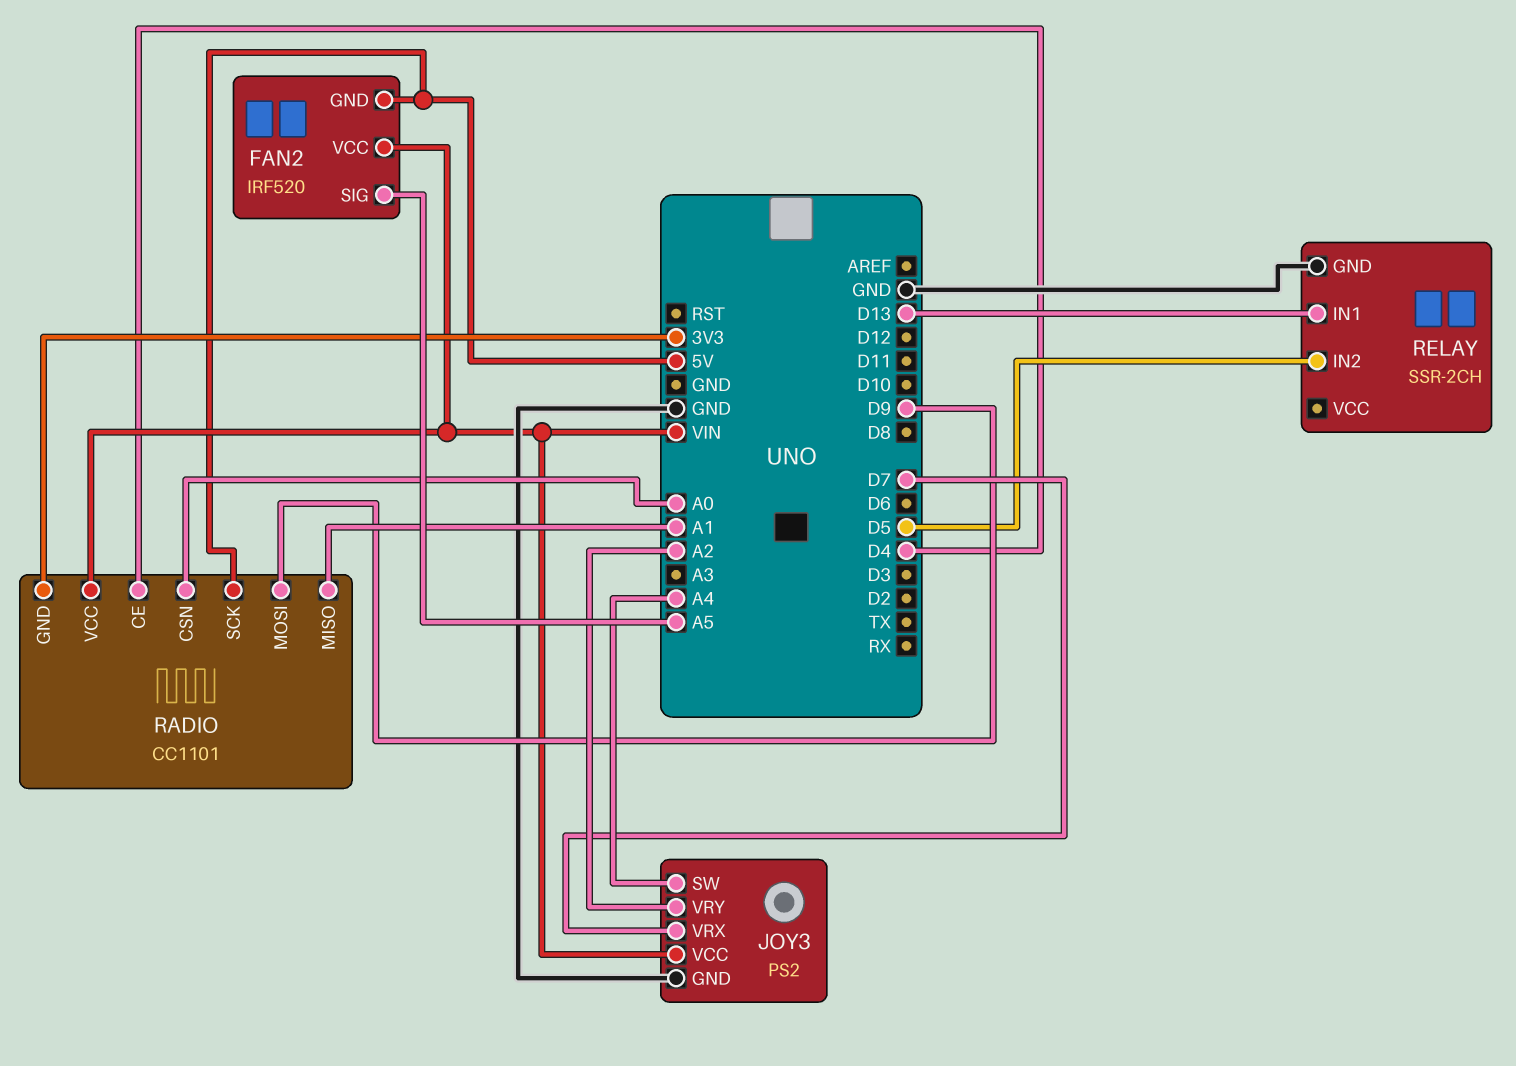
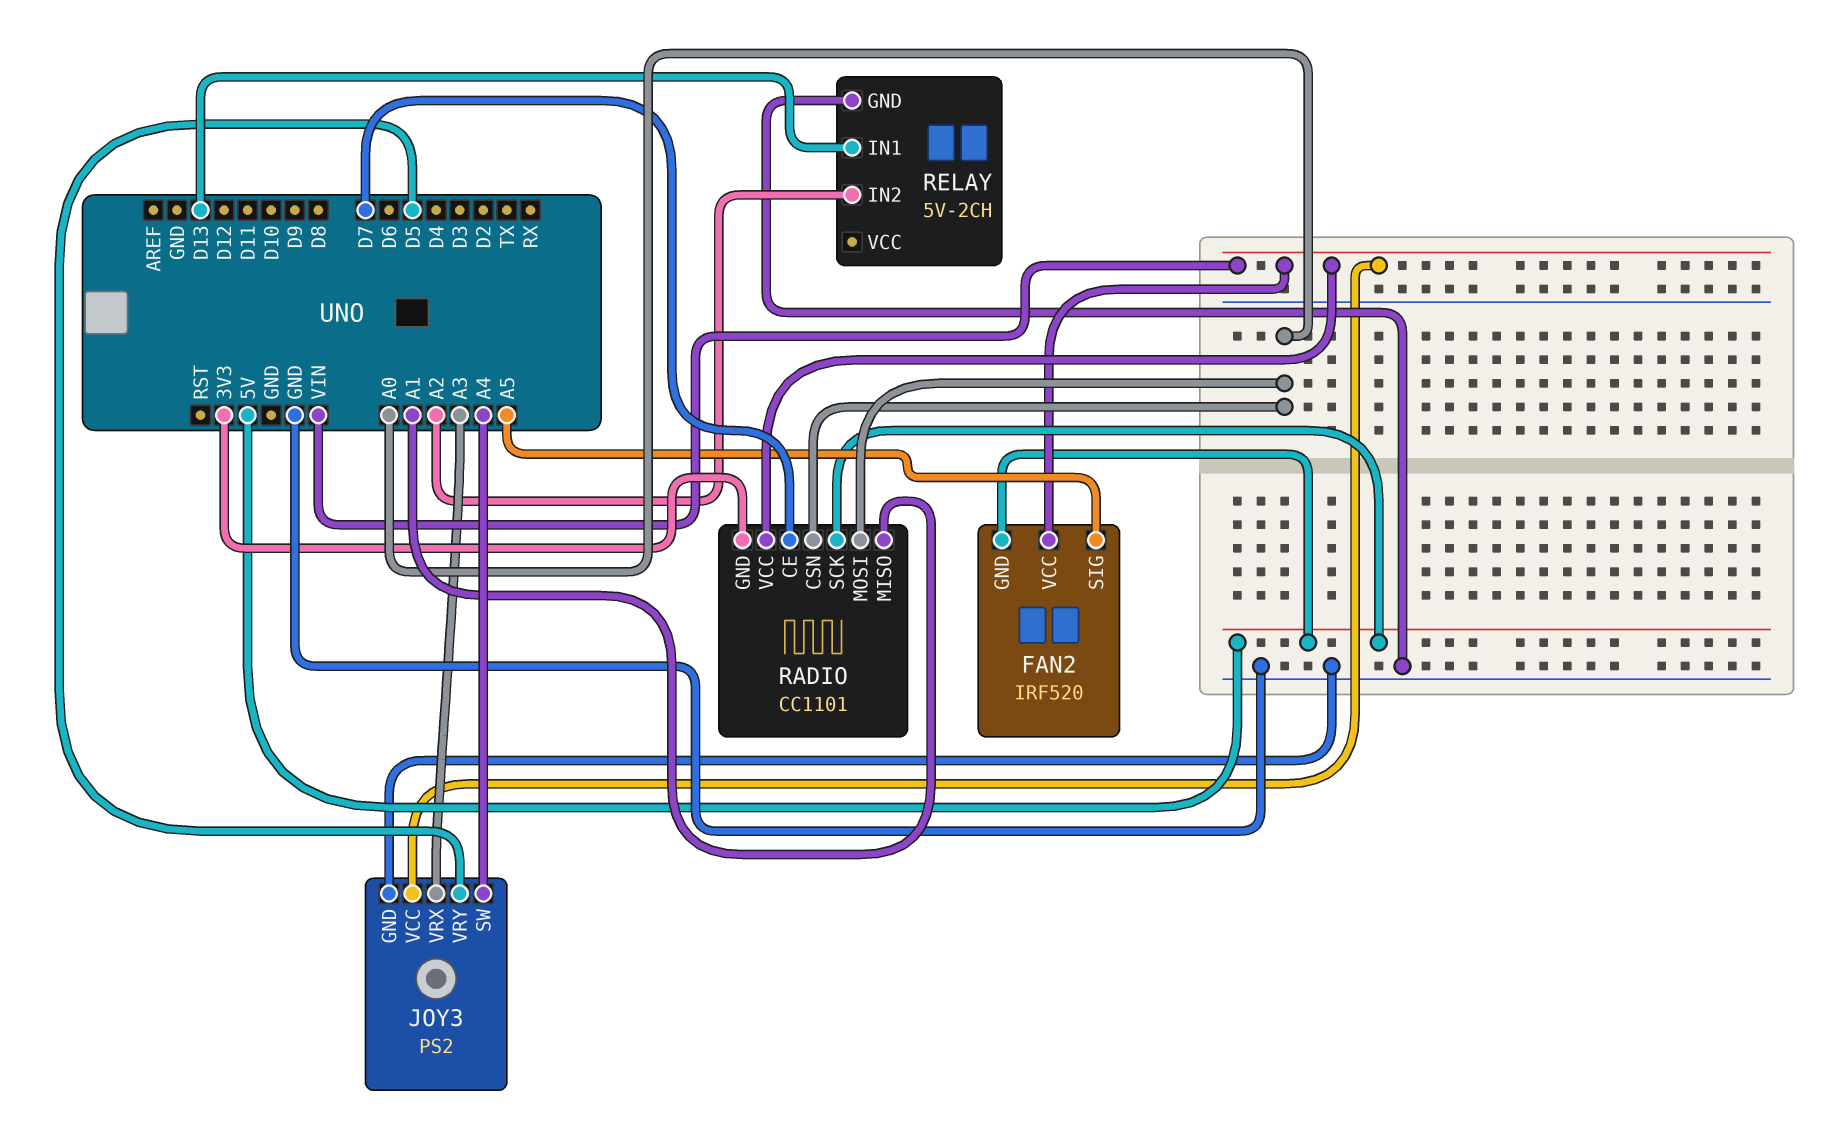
JOY3 pin VRX: D7 -> A3
JOY3 pin VRY: A2 -> D5
RADIO pin CE: D4 -> D7
RADIO pin MOSI: D9 -> A0
RELAY: SSR-2CH -> 5V-2CH
RELAY pin IN2: D5 -> A2

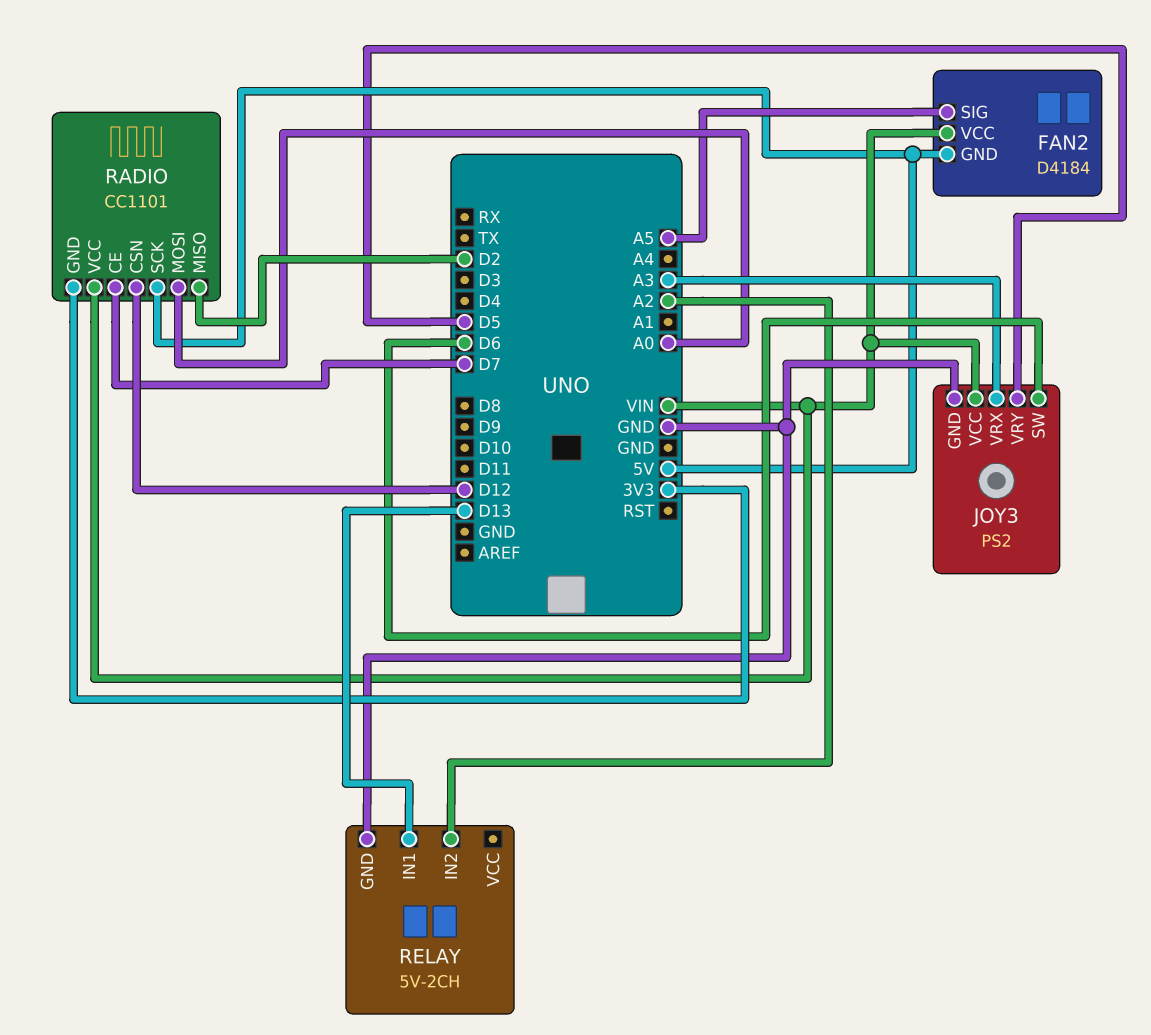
FAN2: IRF520 -> D4184
JOY3 pin SW: A4 -> D6
RADIO pin CSN: A0 -> D12
RADIO pin MISO: A1 -> D2

